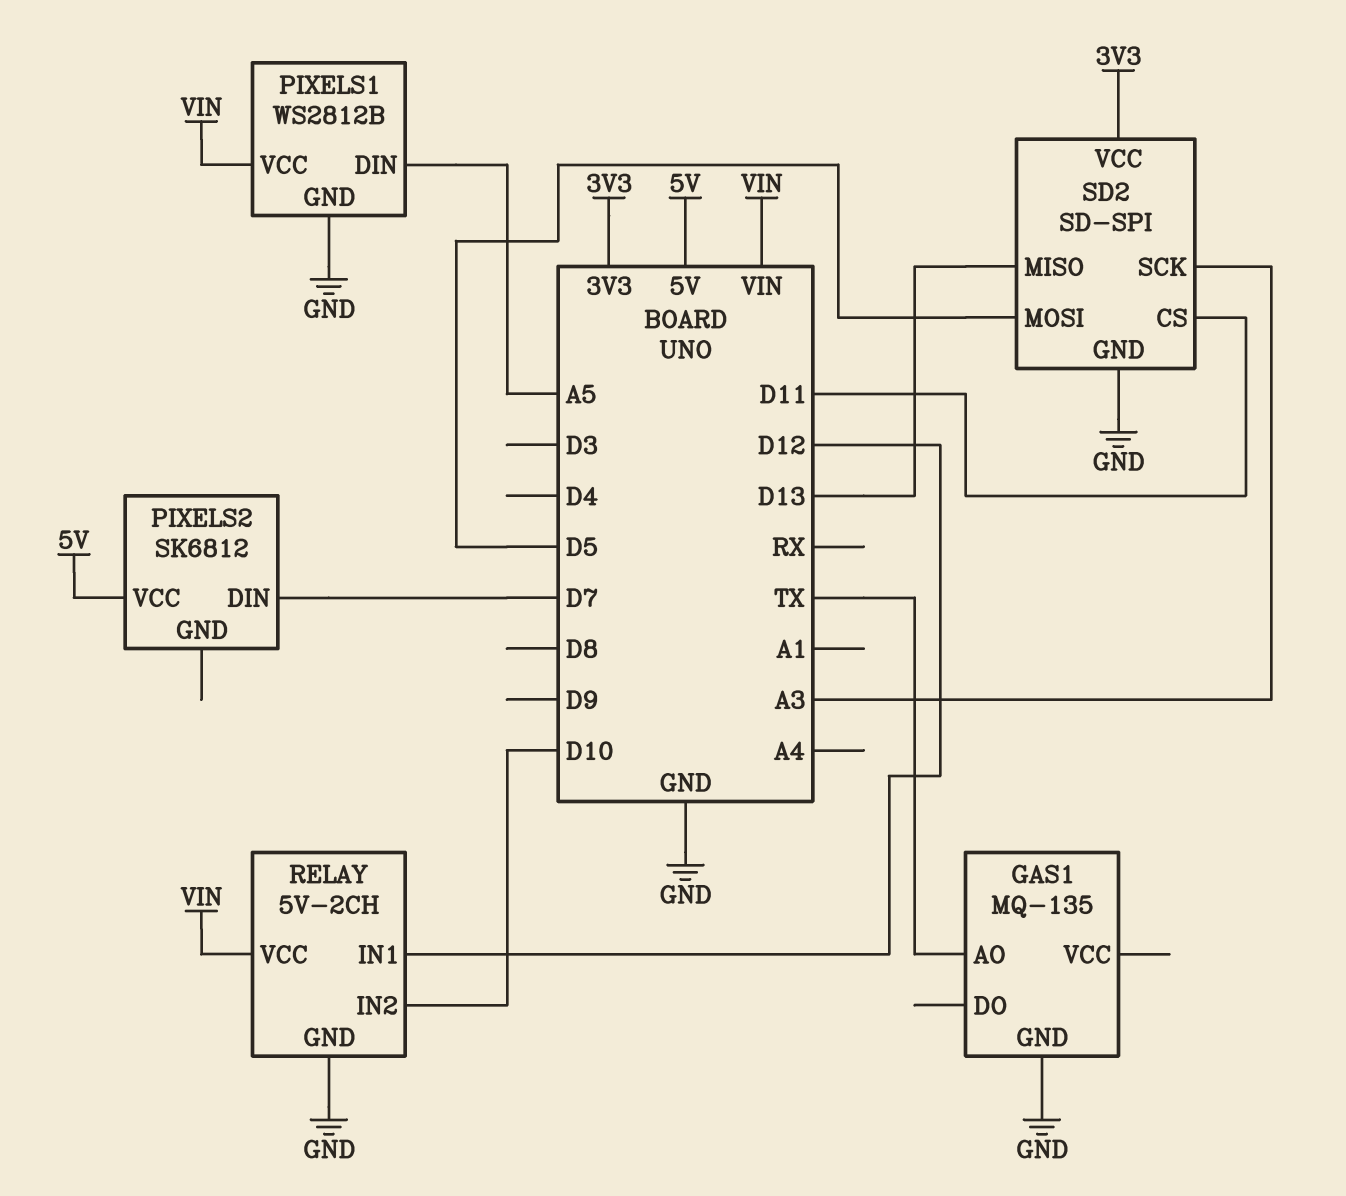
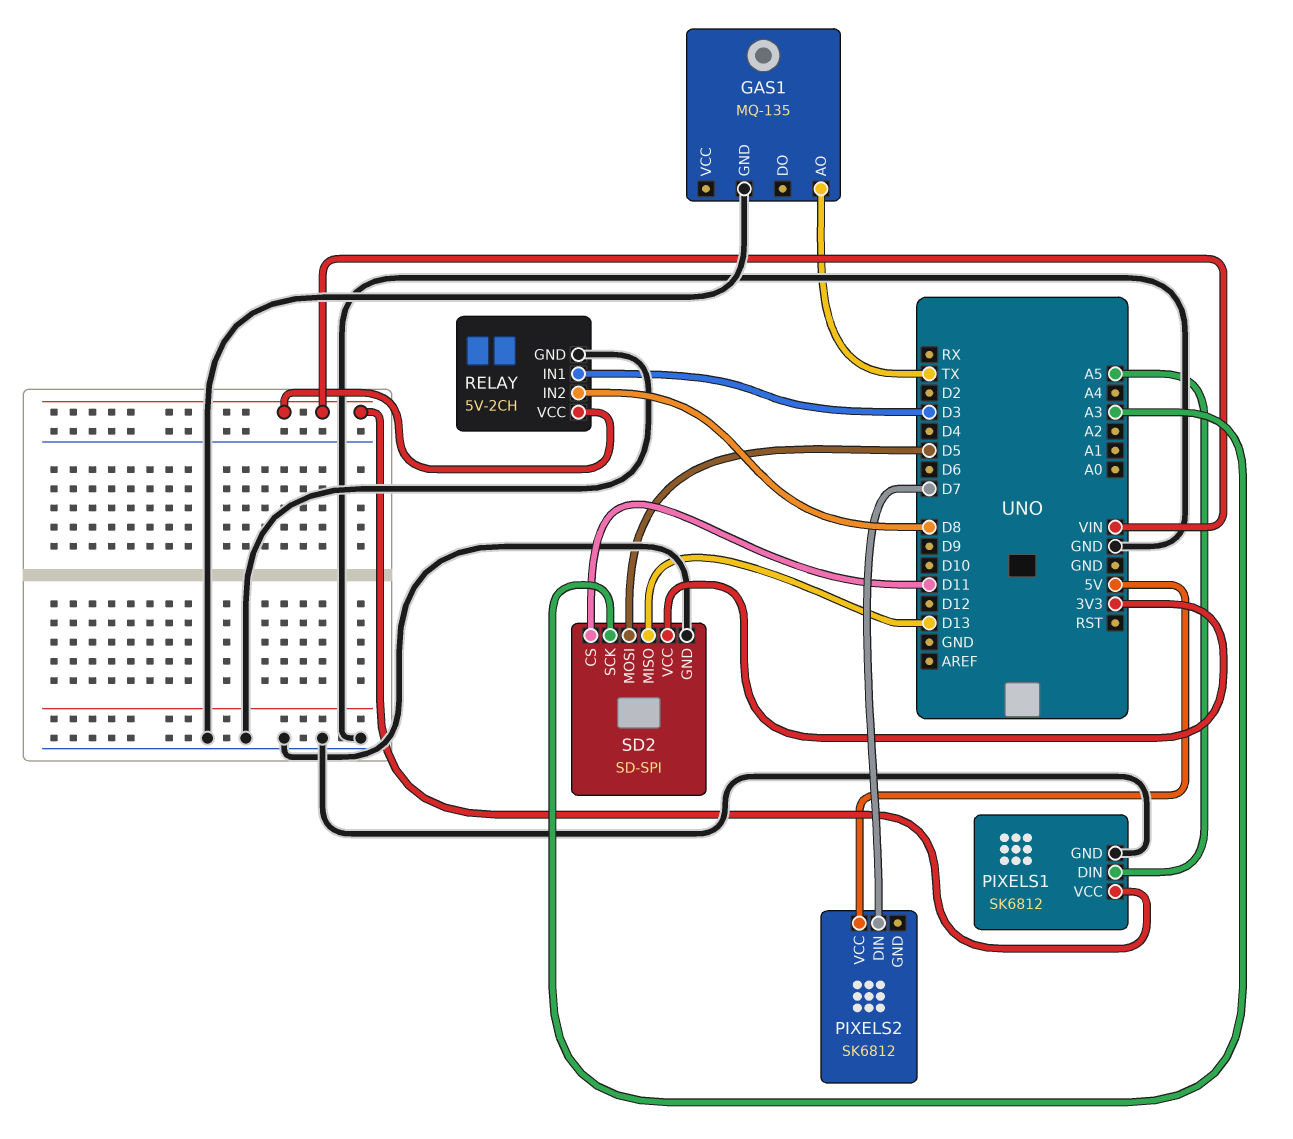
PIXELS1: WS2812B -> SK6812
RELAY pin IN1: D12 -> D3
RELAY pin IN2: D10 -> D8

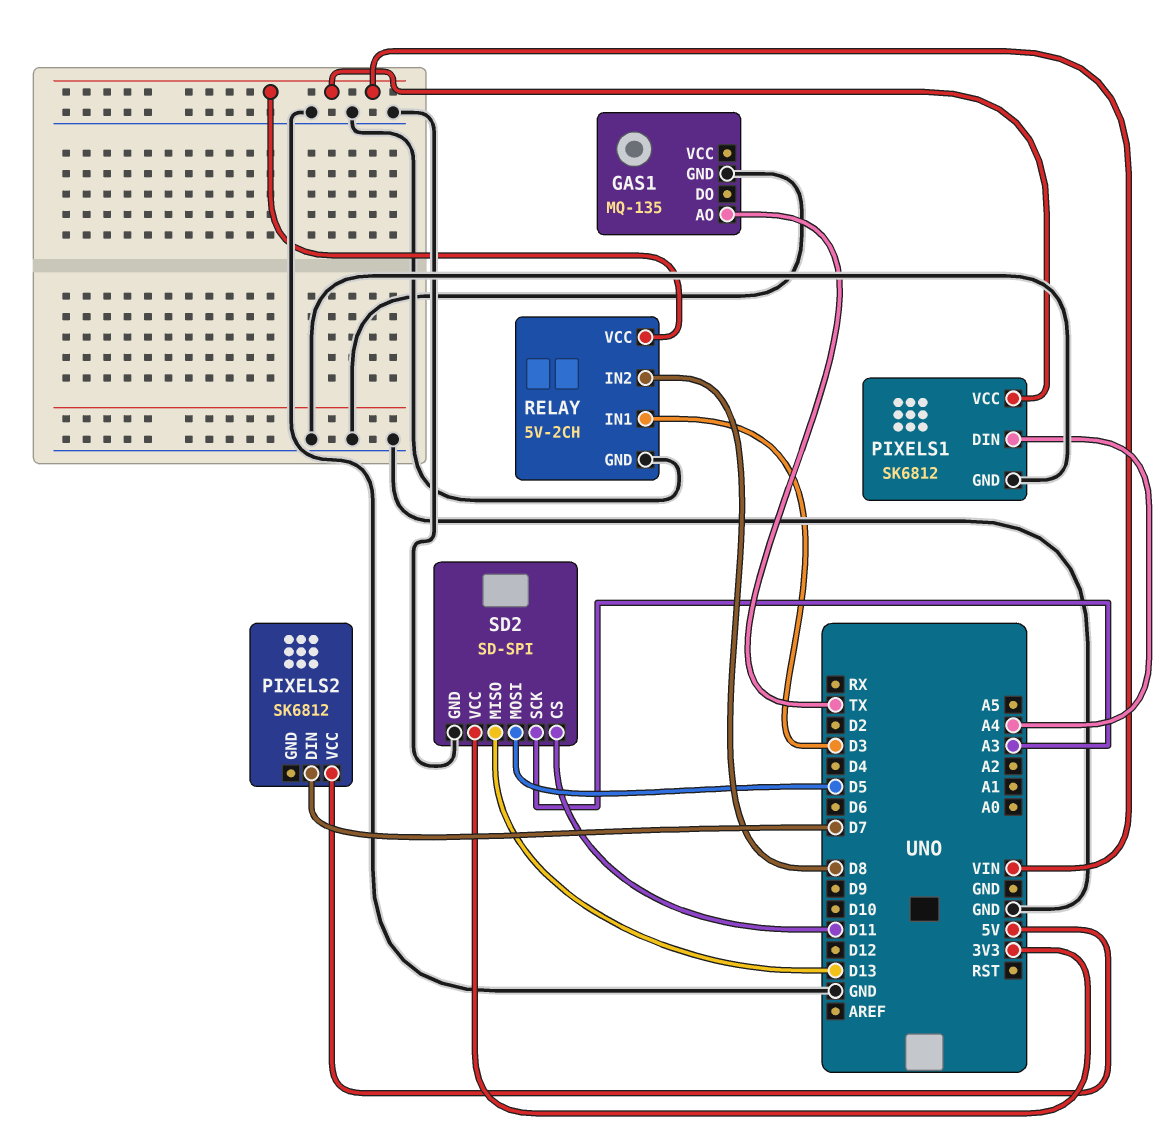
PIXELS1 pin DIN: A5 -> A4

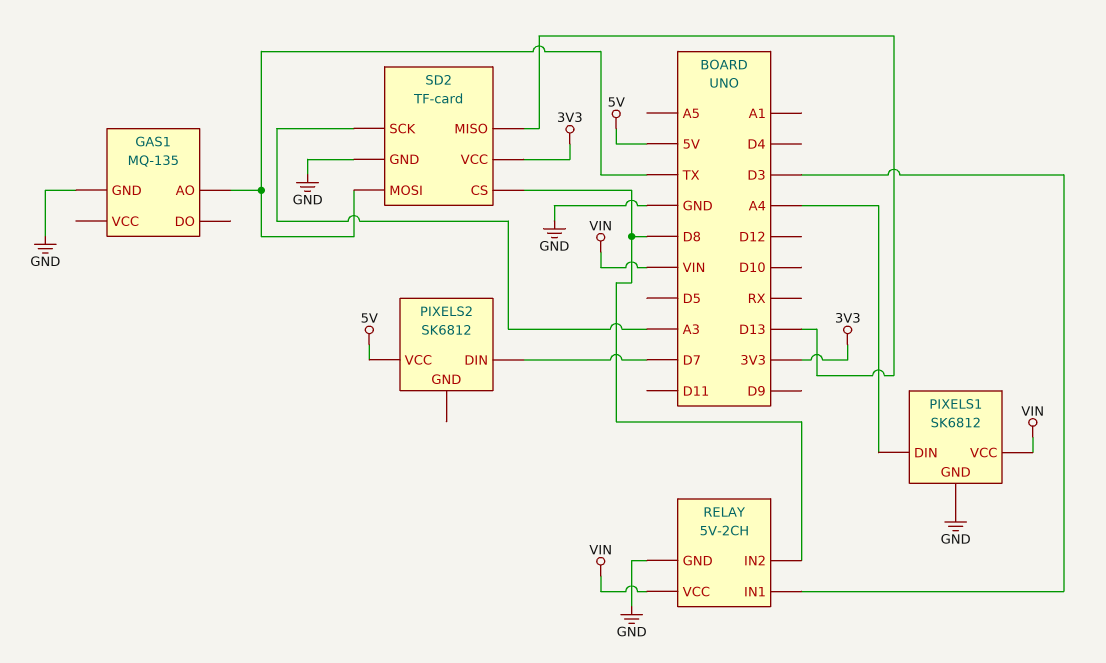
SD2: SD-SPI -> TF-card
SD2 pin CS: D11 -> D8
SD2 pin MOSI: D5 -> TX

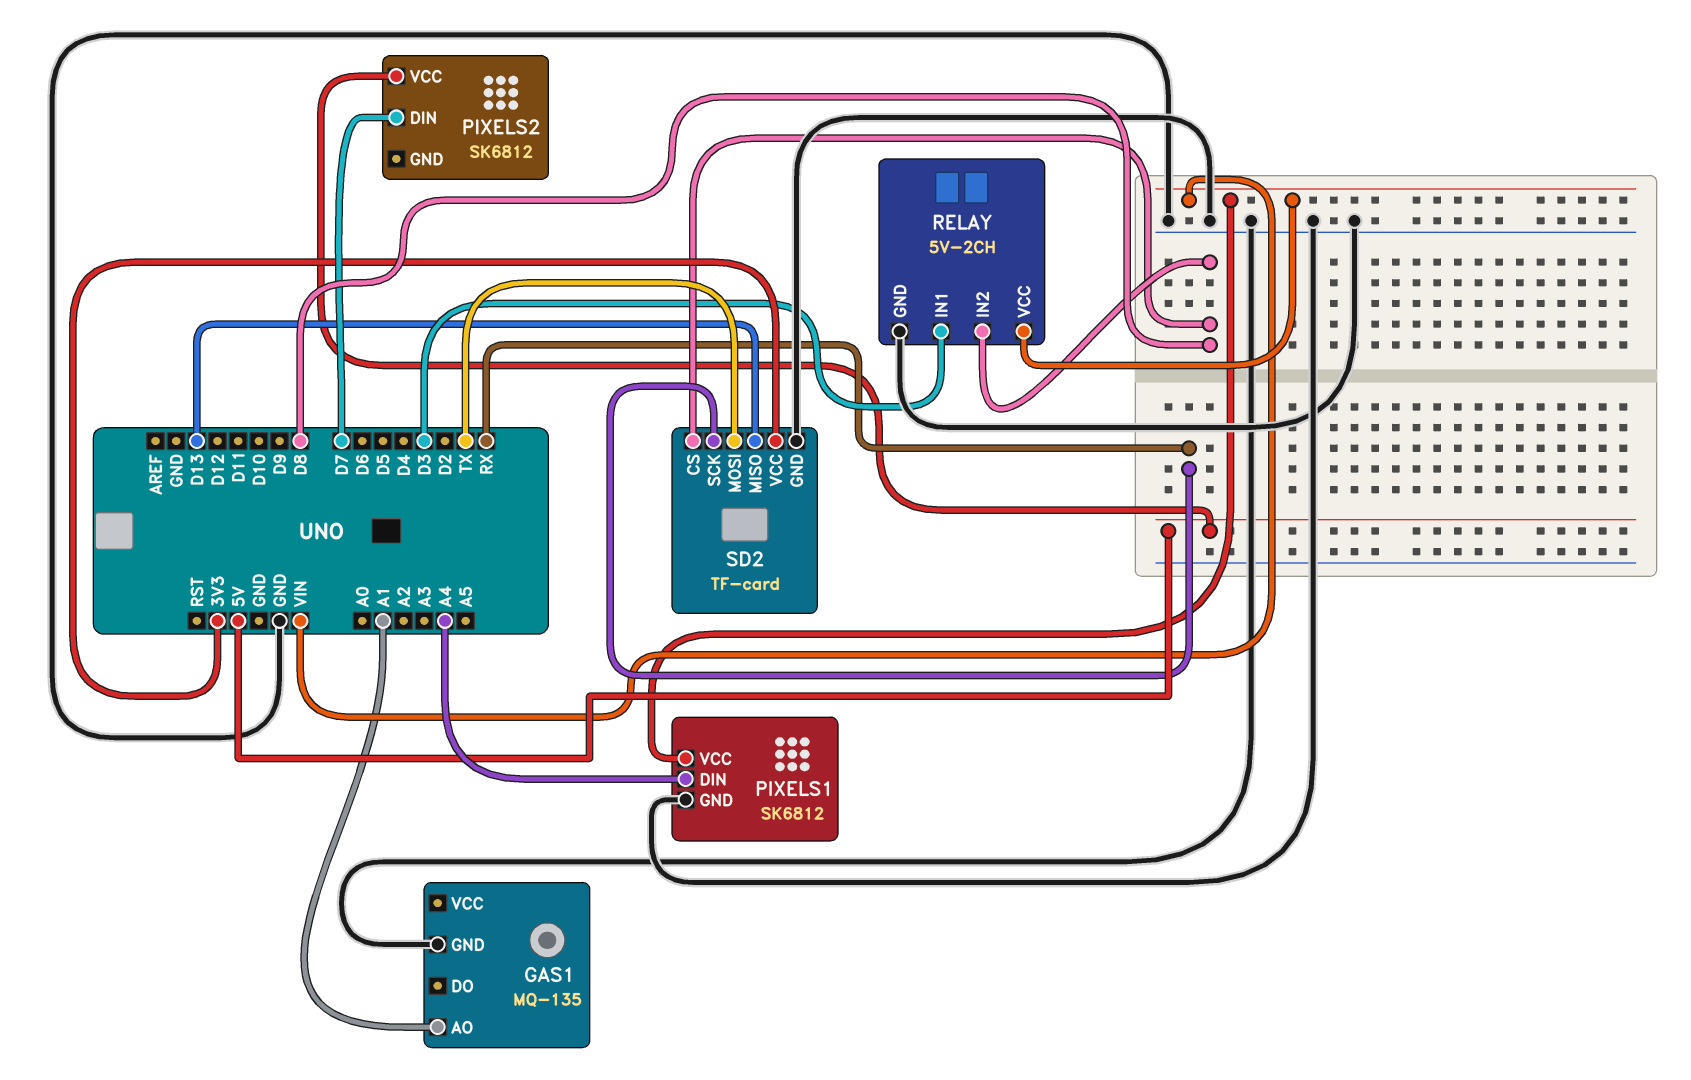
GAS1 pin AO: TX -> A1
SD2 pin SCK: A3 -> RX

